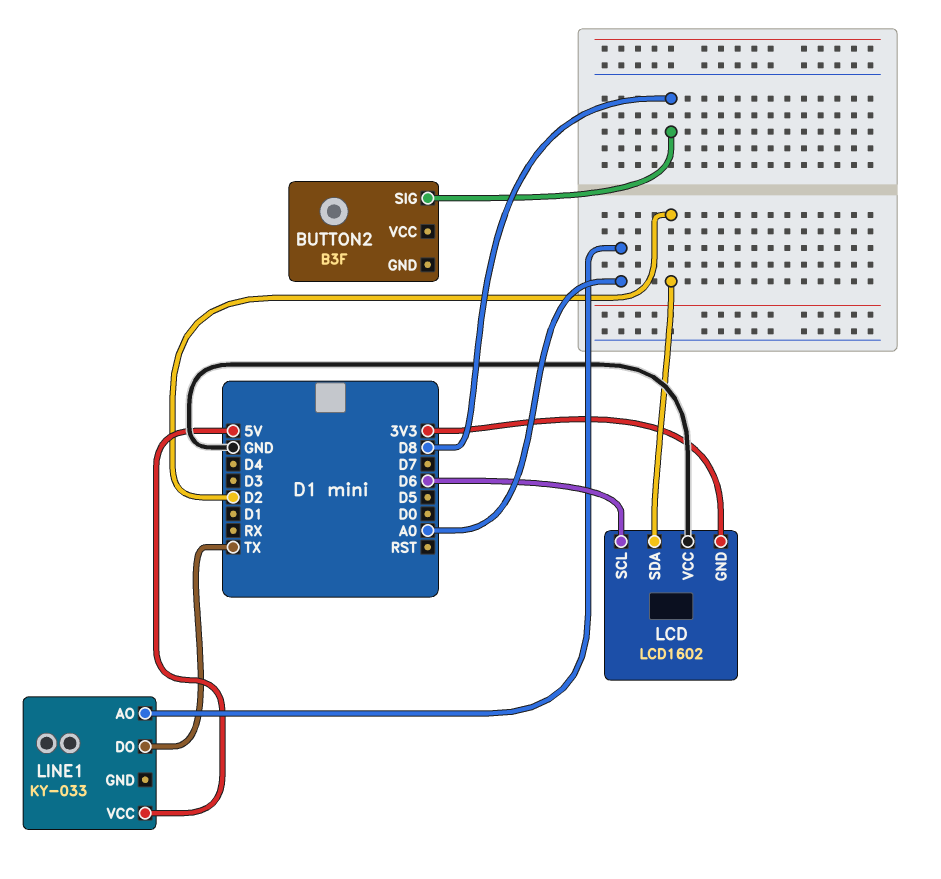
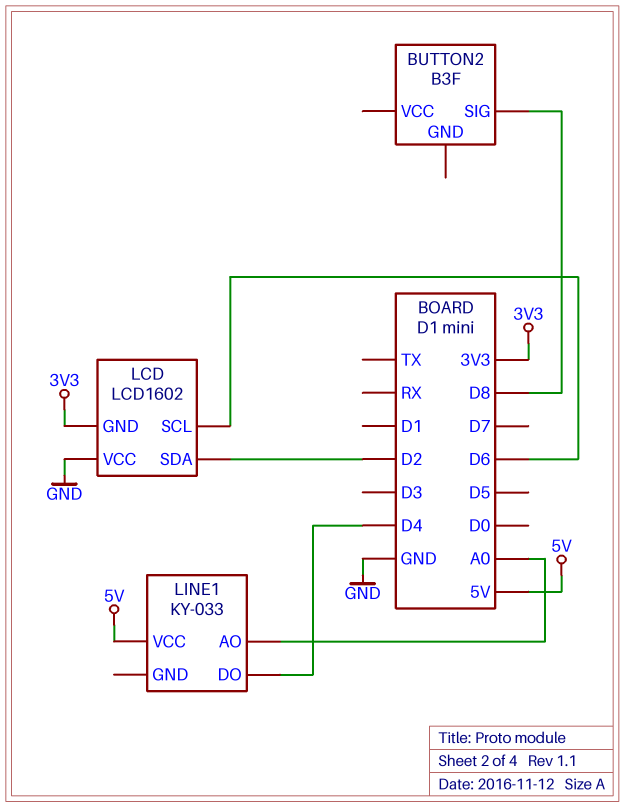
LINE1 pin DO: TX -> D4

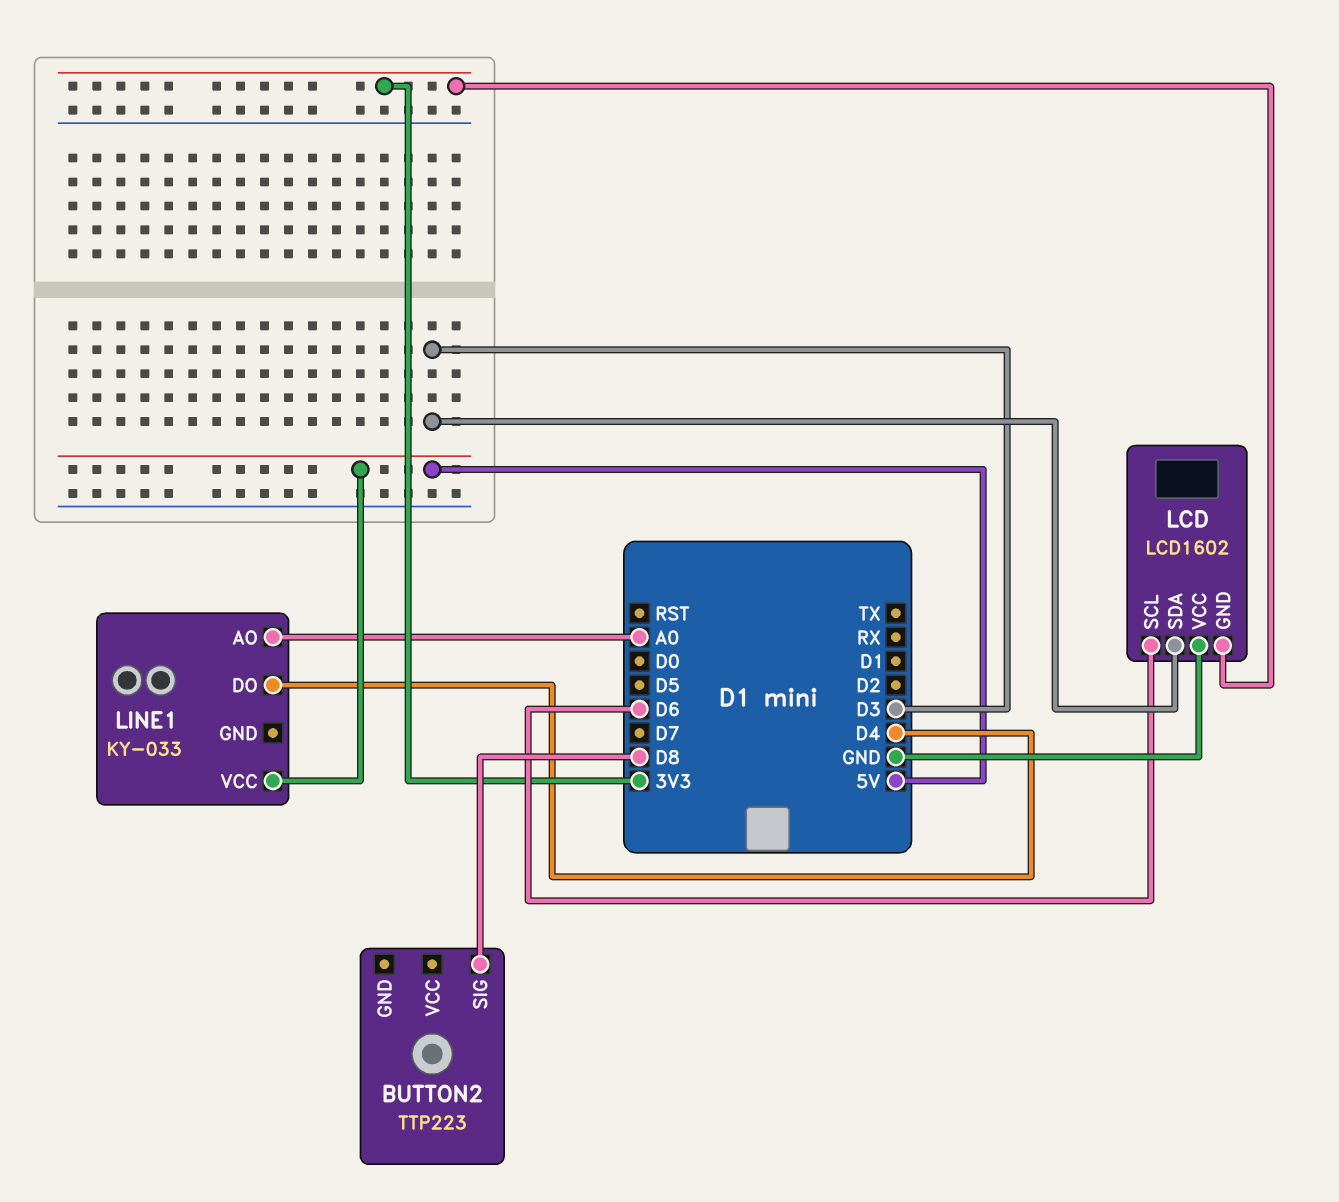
BUTTON2: B3F -> TTP223
LCD pin SDA: D2 -> D3

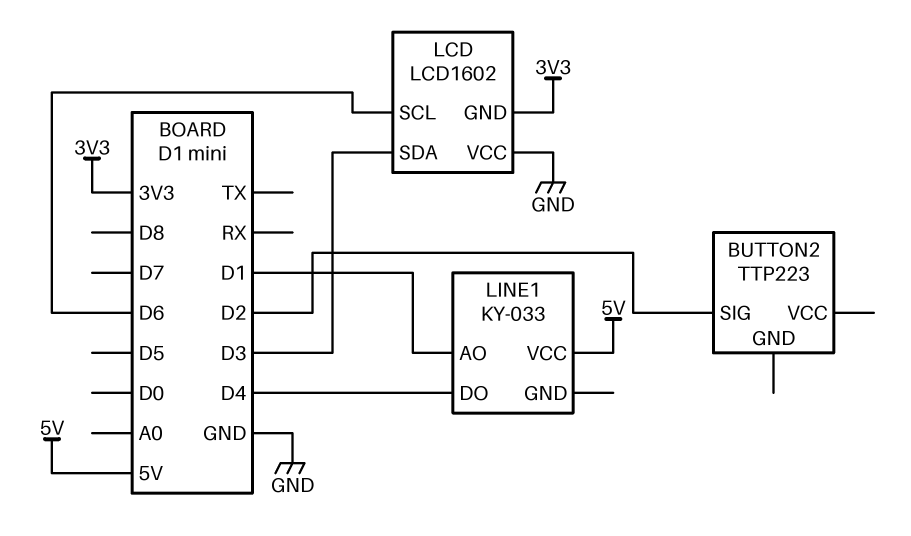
BUTTON2 pin SIG: D8 -> D2
LINE1 pin AO: A0 -> D1

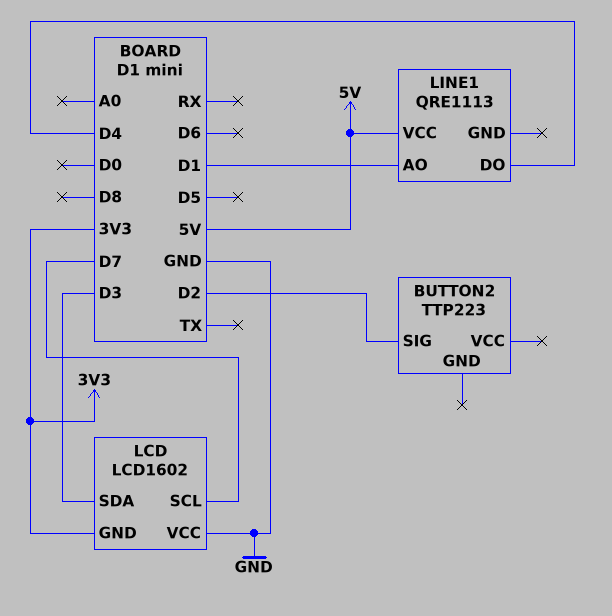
LCD pin SCL: D6 -> D7
LINE1: KY-033 -> QRE1113

